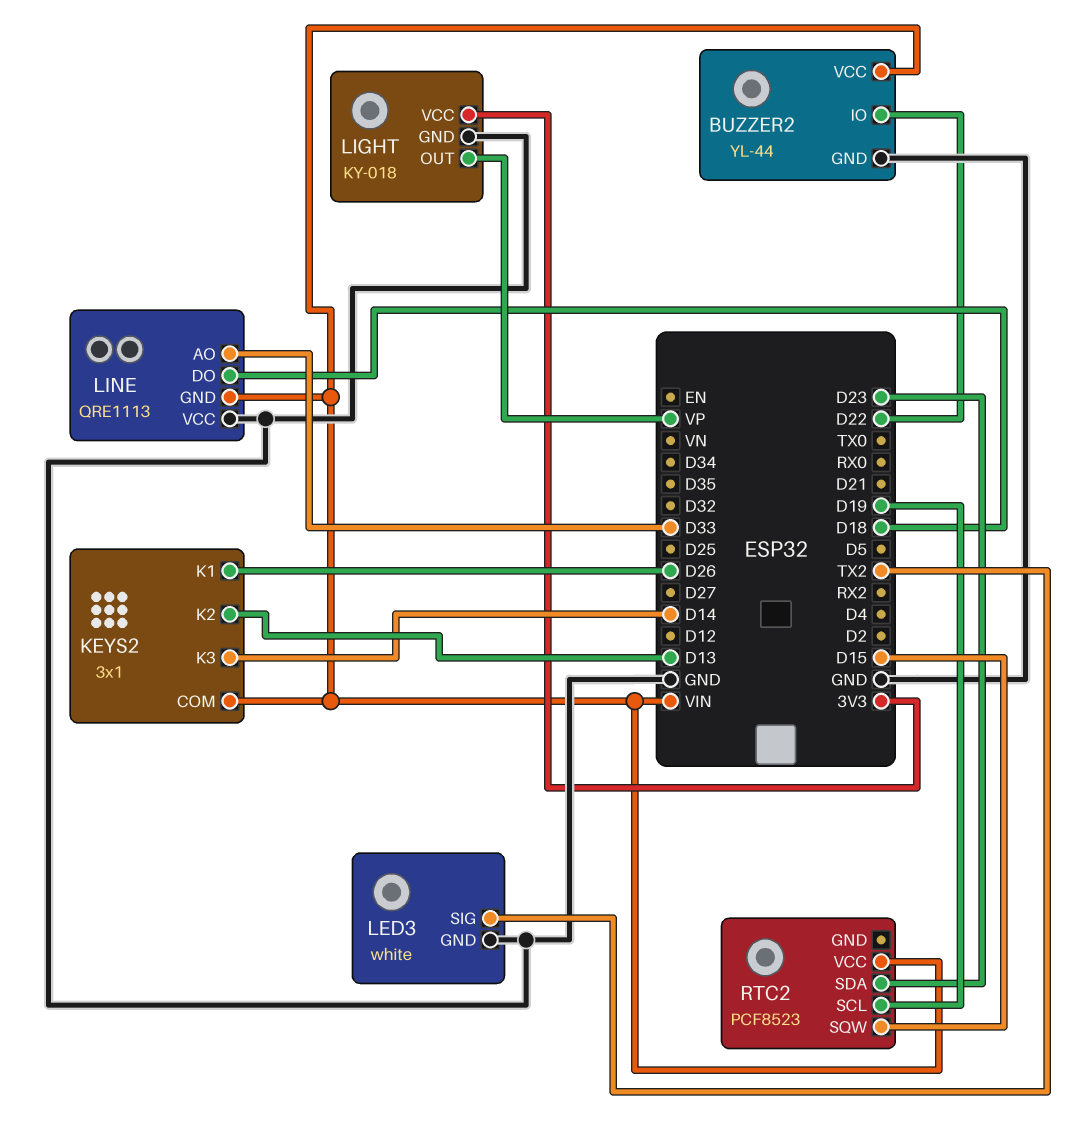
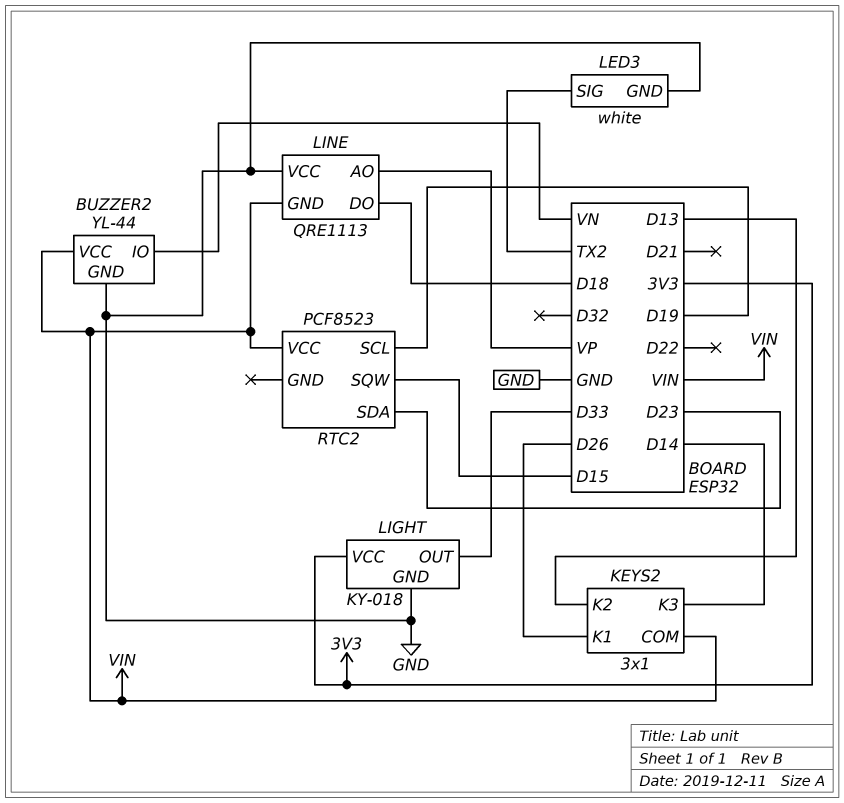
BUZZER2 pin IO: D22 -> VN
LIGHT pin OUT: VP -> D33
LINE pin AO: D33 -> VP

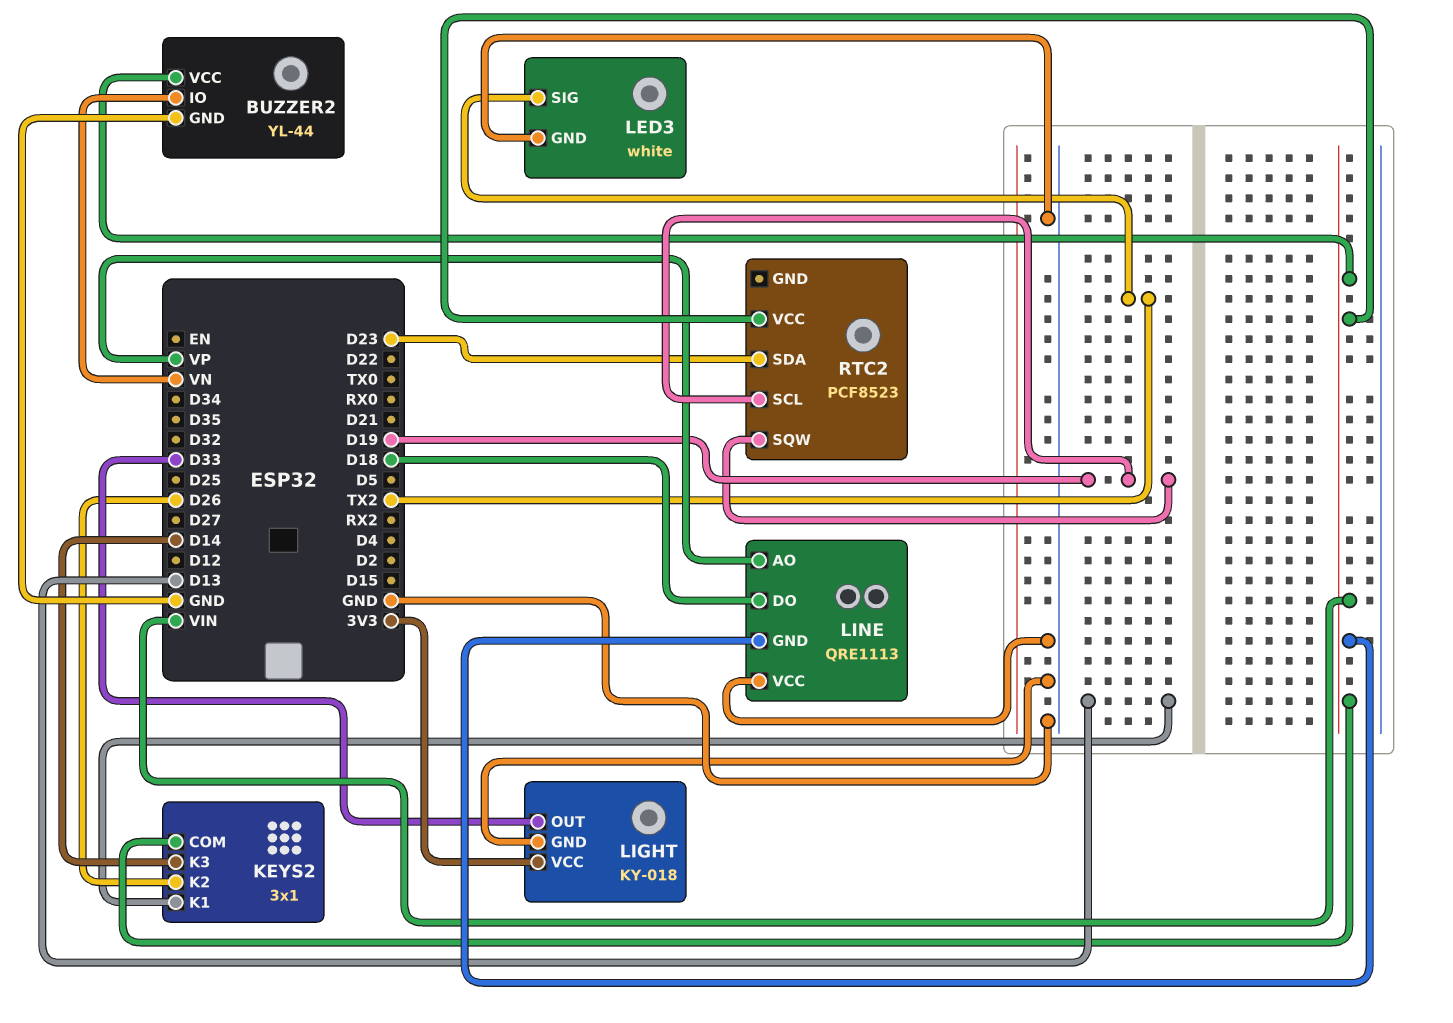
KEYS2 pin K1: D26 -> D13
KEYS2 pin K2: D13 -> D26
RTC2 pin SQW: D15 -> D19

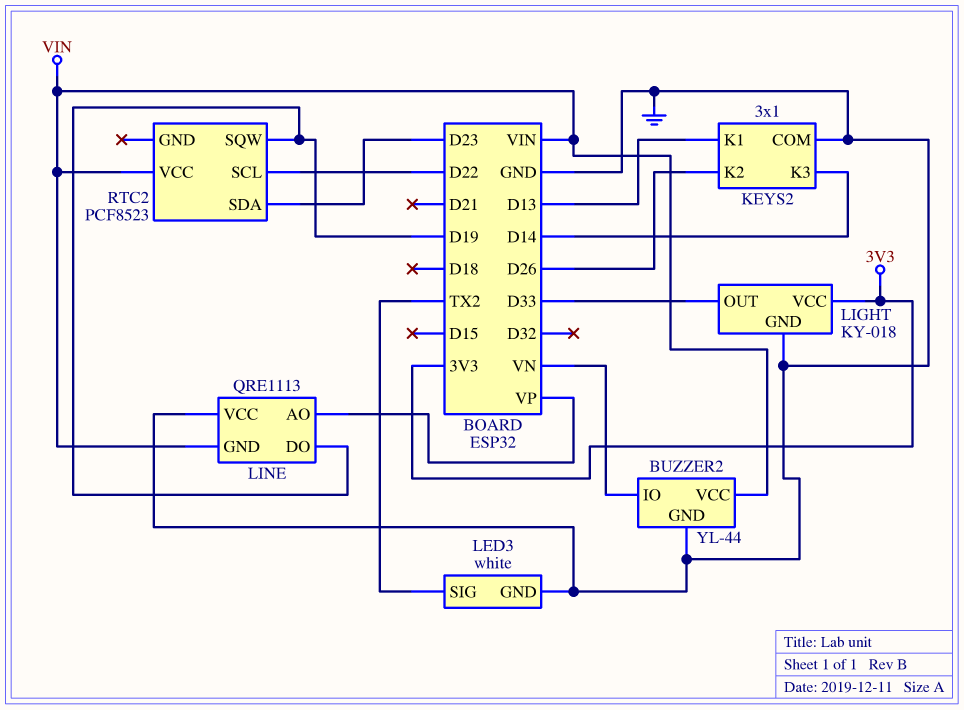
KEYS2 pin COM: VIN -> GND
LINE pin DO: D18 -> D19
RTC2 pin SCL: D19 -> D22

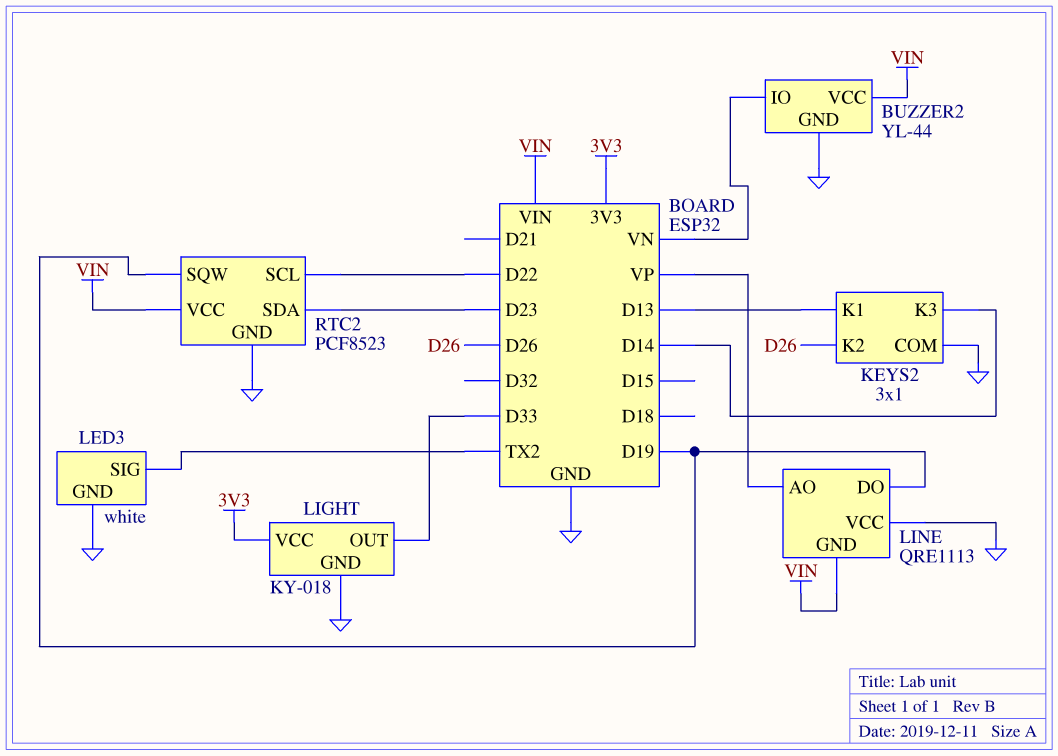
RTC2 pin GND: none -> GND

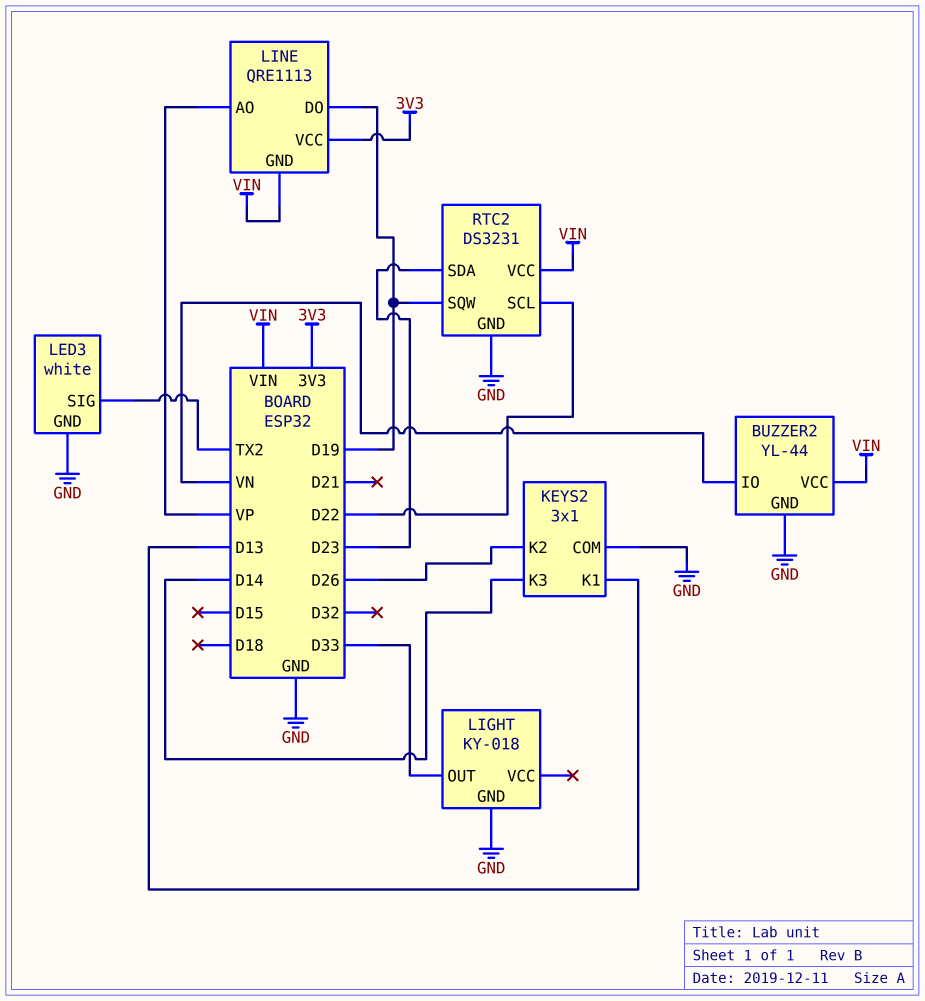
LIGHT pin VCC: 3V3 -> none
LINE pin VCC: GND -> 3V3
RTC2: PCF8523 -> DS3231

